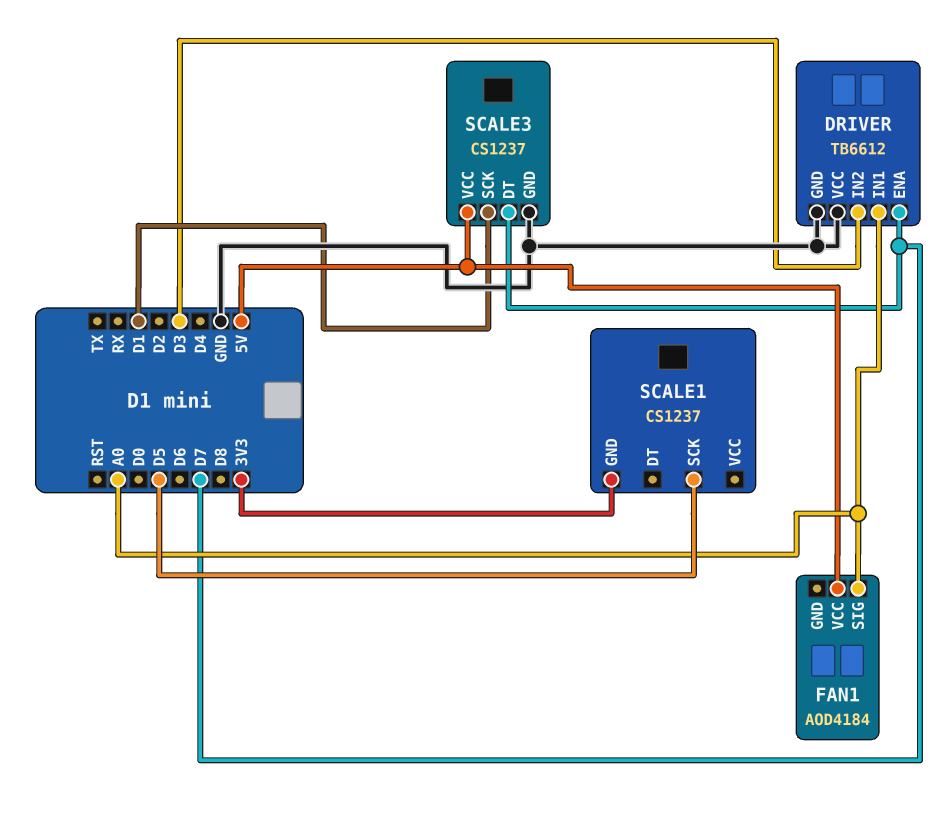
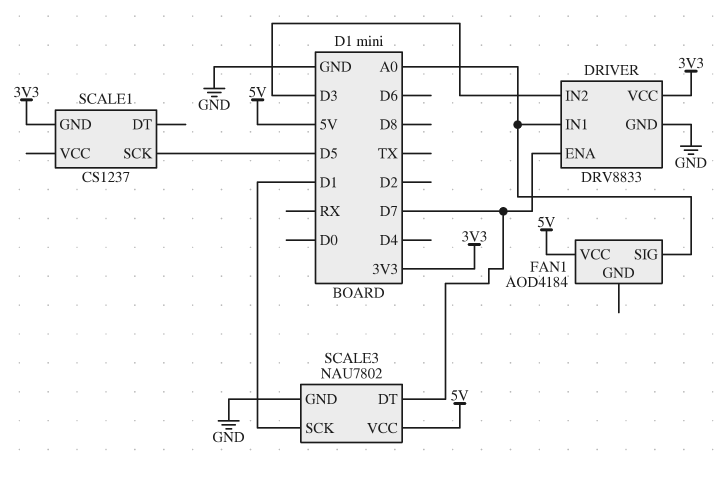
DRIVER: TB6612 -> DRV8833
DRIVER pin VCC: GND -> 3V3
SCALE3: CS1237 -> NAU7802

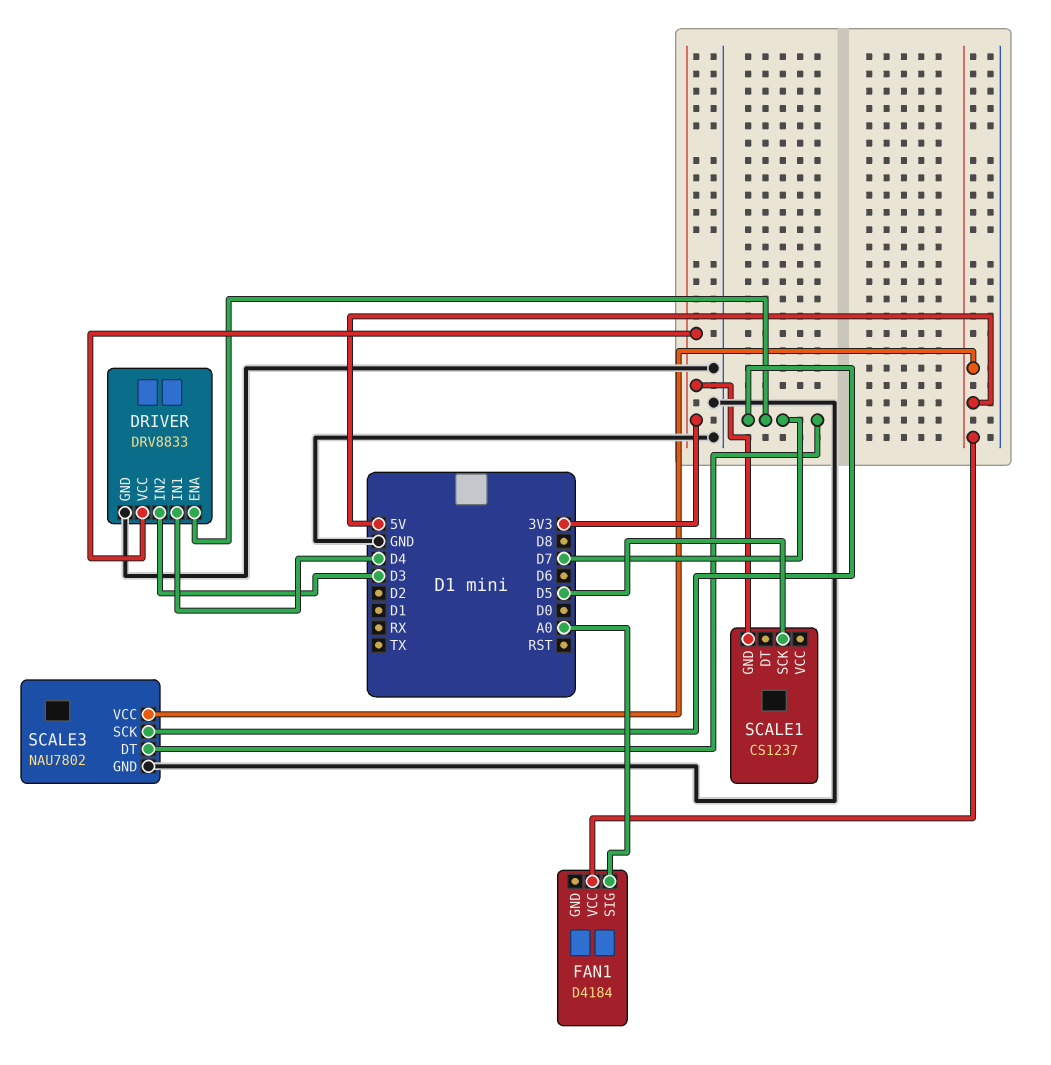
DRIVER pin IN1: A0 -> D4
FAN1: AOD4184 -> D4184
SCALE3 pin SCK: D1 -> D7

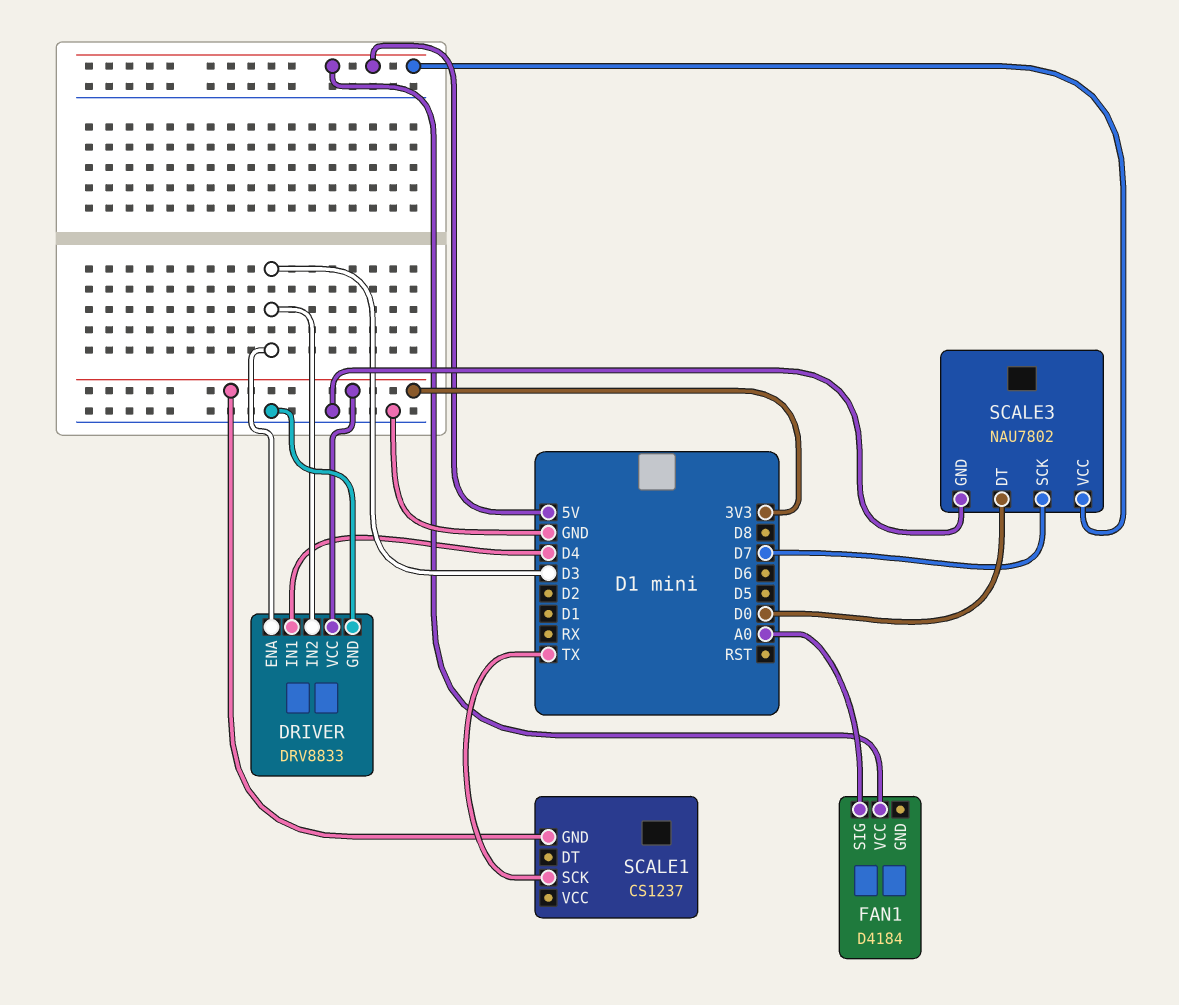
DRIVER pin ENA: D7 -> D3
SCALE1 pin SCK: D5 -> TX
SCALE3 pin DT: D7 -> D0

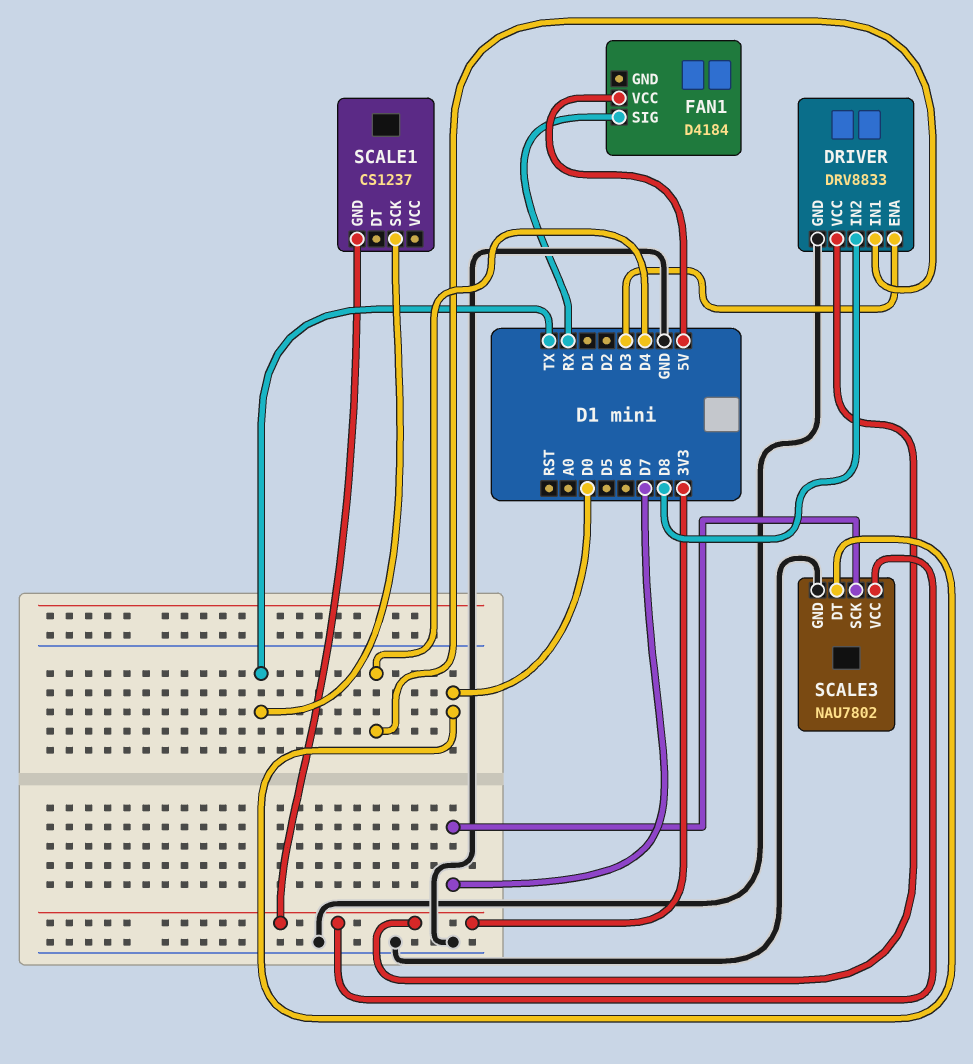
DRIVER pin IN2: D3 -> D8
FAN1 pin SIG: A0 -> RX
SCALE3 pin VCC: 5V -> 3V3

